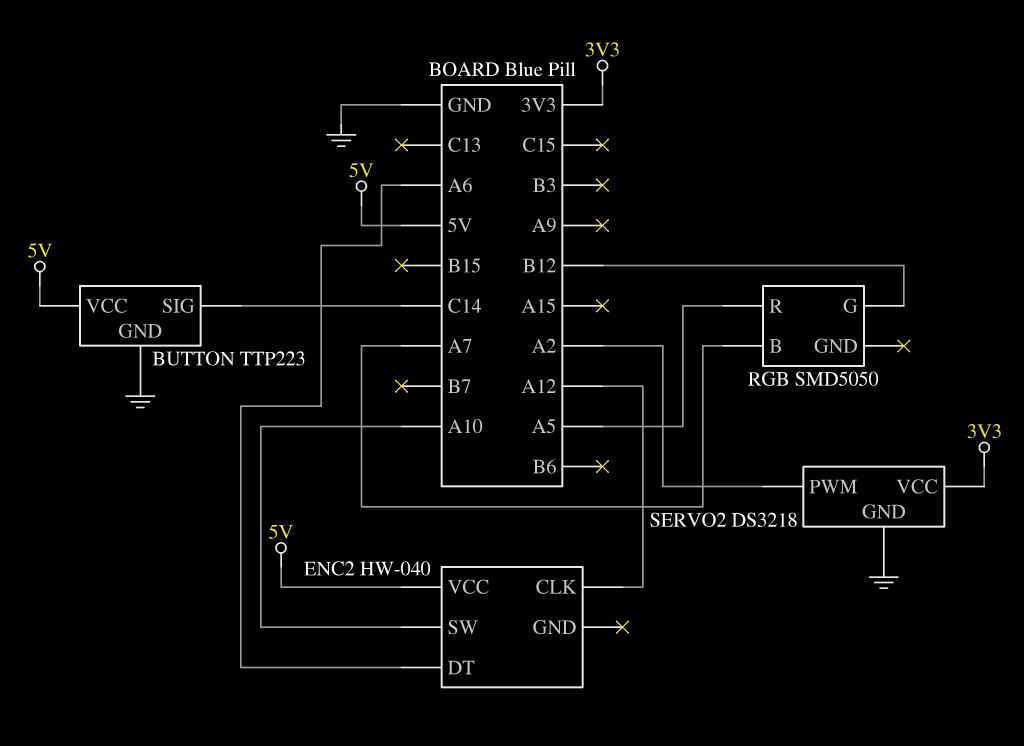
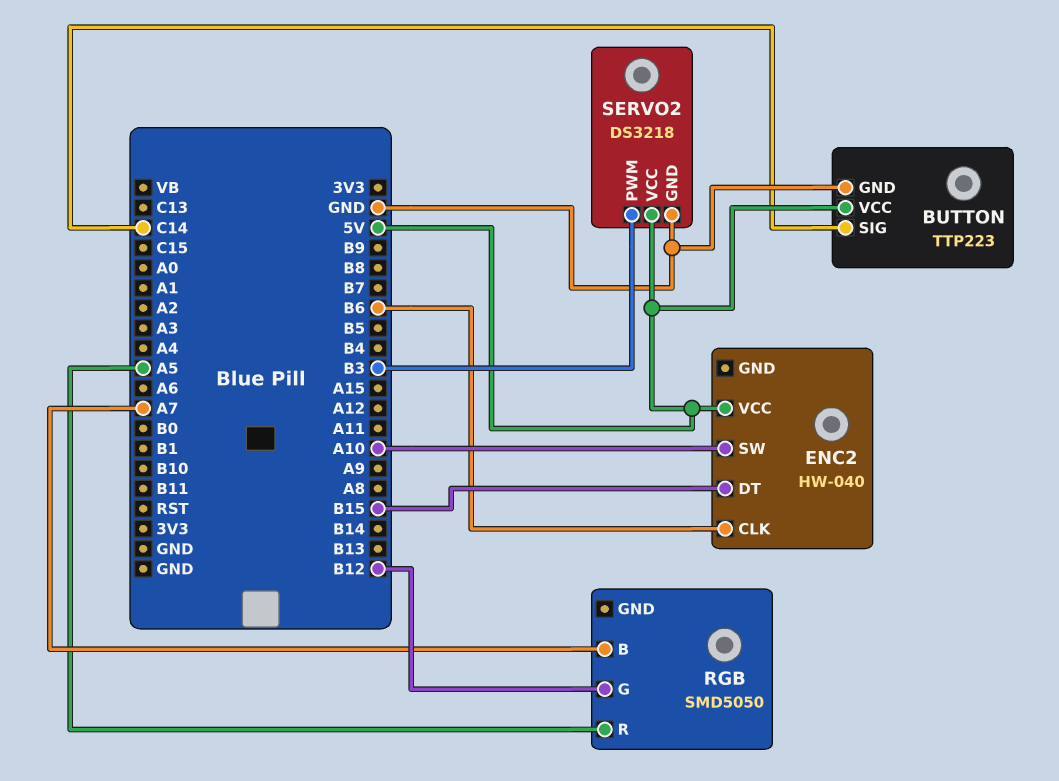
ENC2 pin CLK: A12 -> B6
ENC2 pin DT: A6 -> B15
SERVO2 pin PWM: A2 -> B3
SERVO2 pin VCC: 3V3 -> 5V

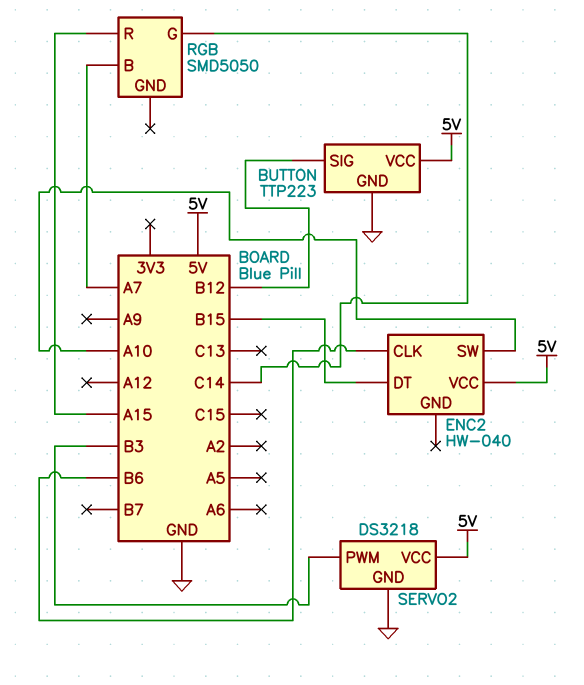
BUTTON pin SIG: C14 -> B12
RGB pin G: B12 -> C14
RGB pin R: A5 -> A15

